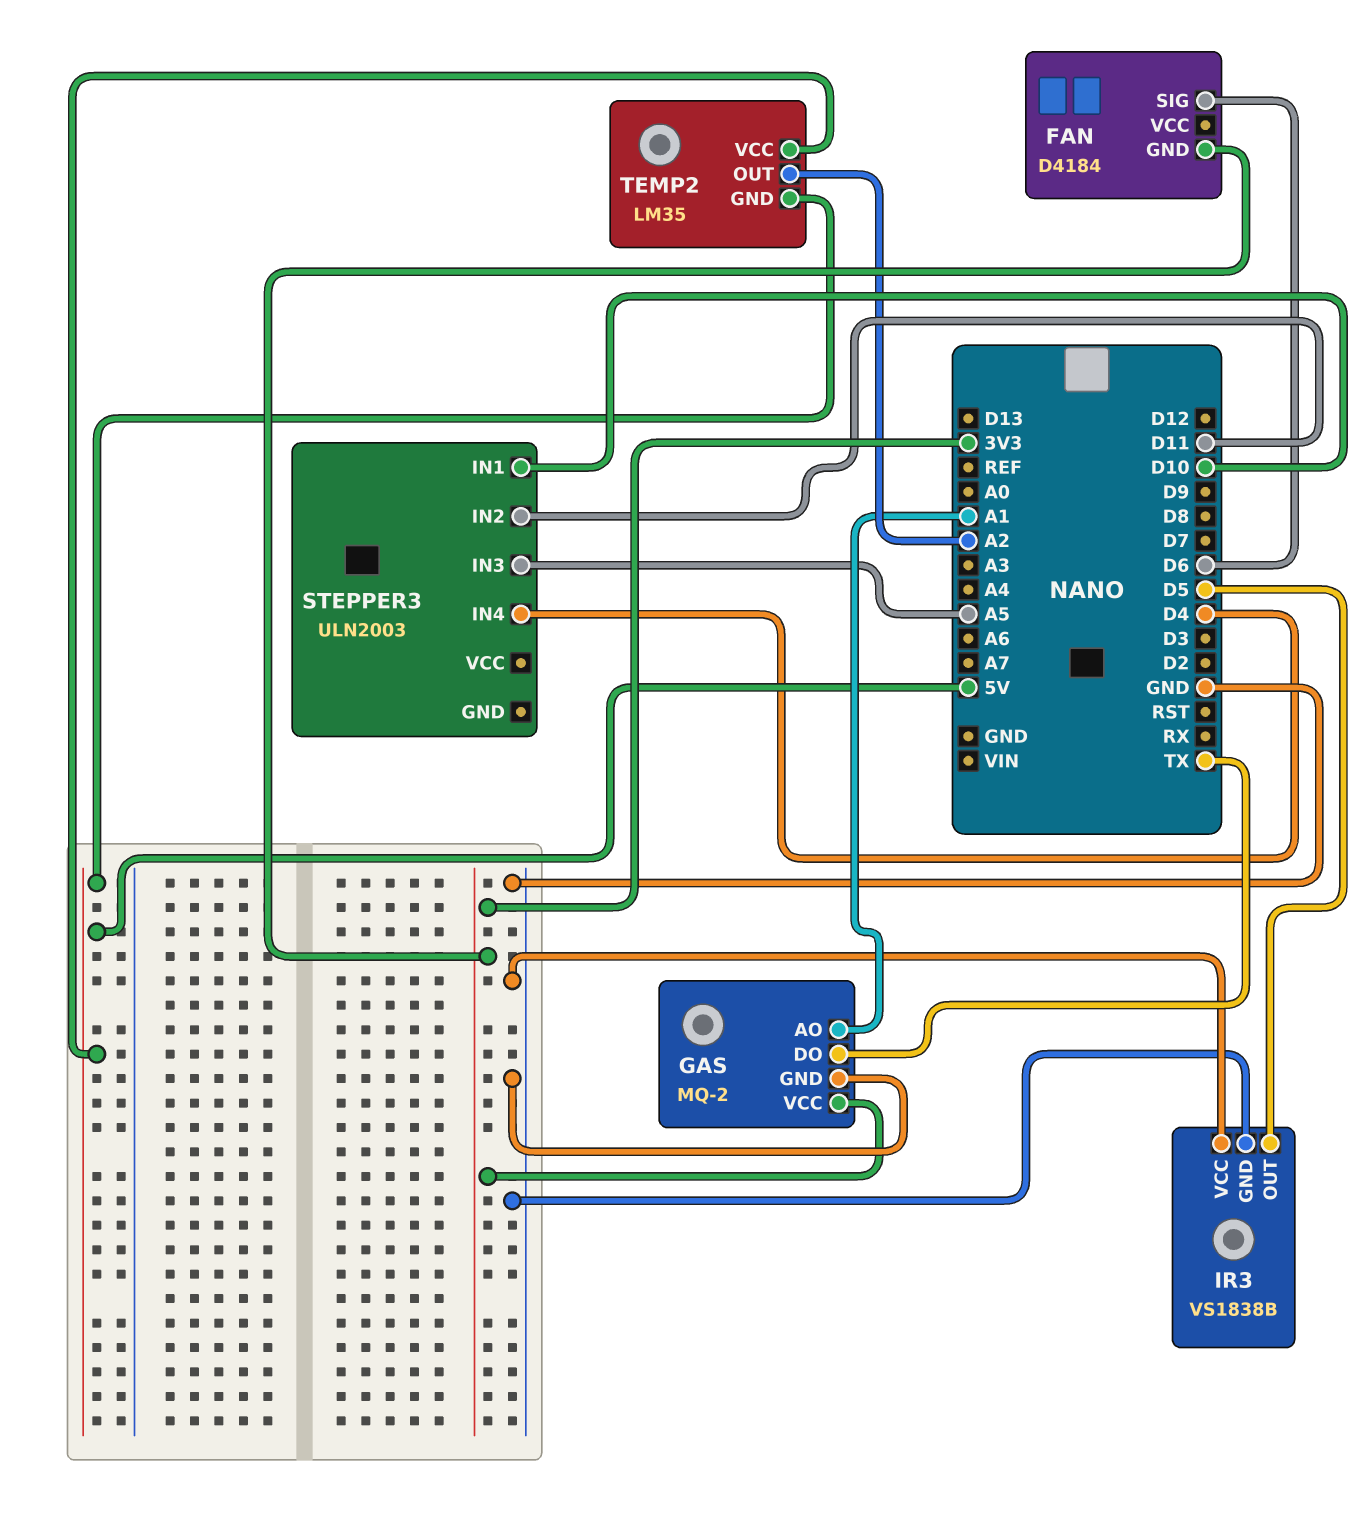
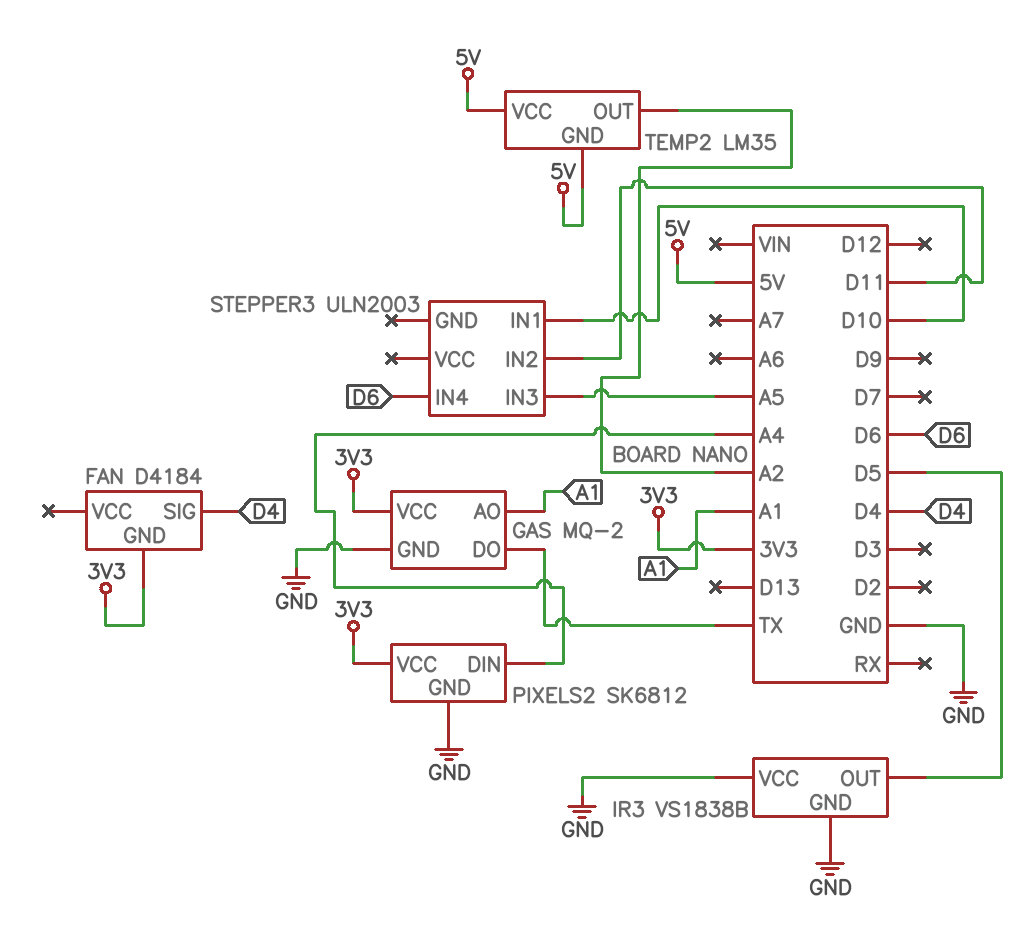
FAN pin SIG: D6 -> D4
PIXELS2: none -> SK6812
PIXELS2 pin DIN: none -> A4
PIXELS2 pin GND: none -> GND
PIXELS2 pin VCC: none -> 3V3
STEPPER3 pin IN4: D4 -> D6

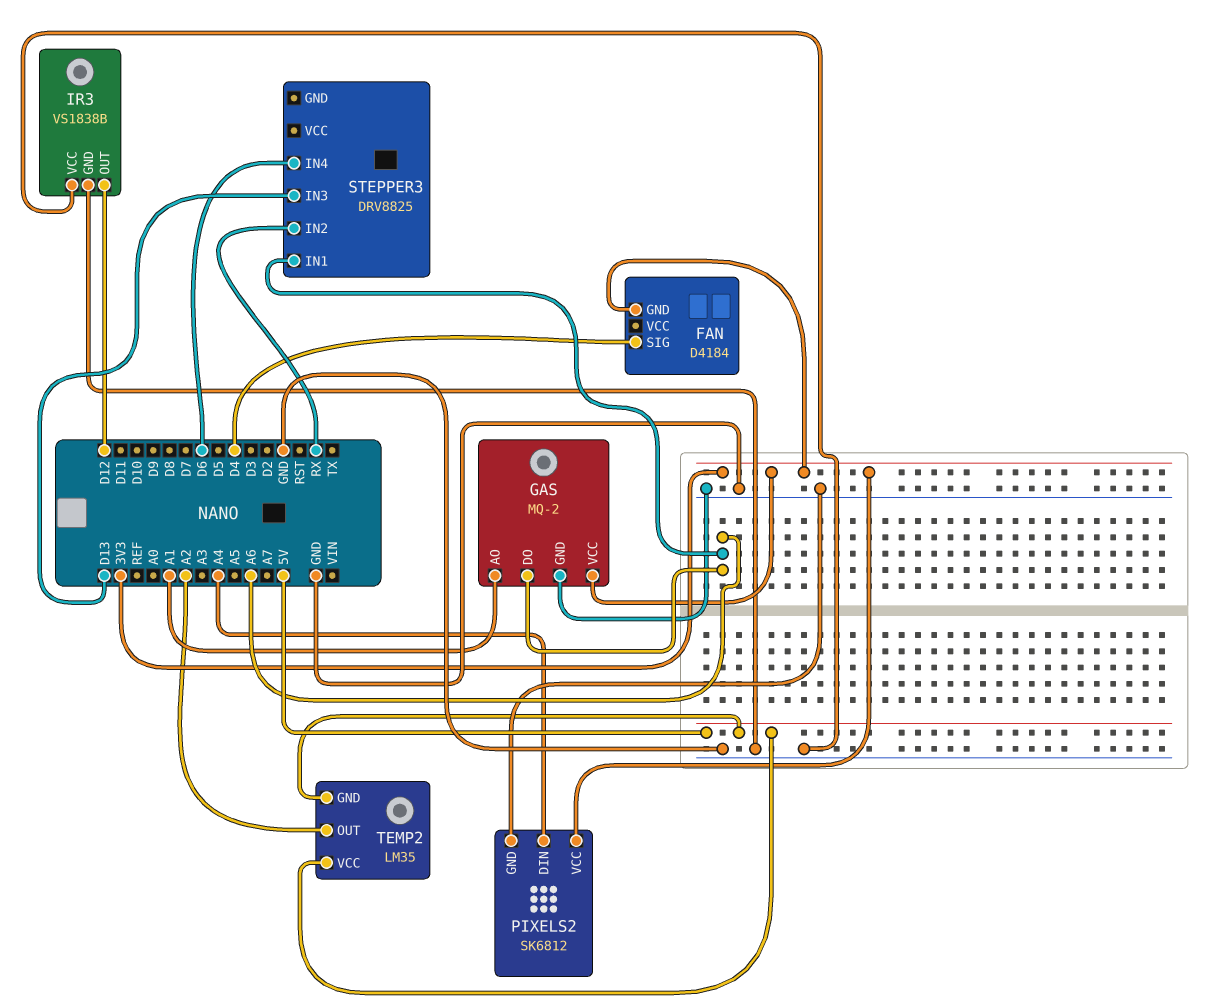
GAS pin DO: TX -> A6
IR3 pin OUT: D5 -> D12
STEPPER3: ULN2003 -> DRV8825
STEPPER3 pin IN1: D10 -> A6
STEPPER3 pin IN2: D11 -> RX
STEPPER3 pin IN3: A5 -> D13

